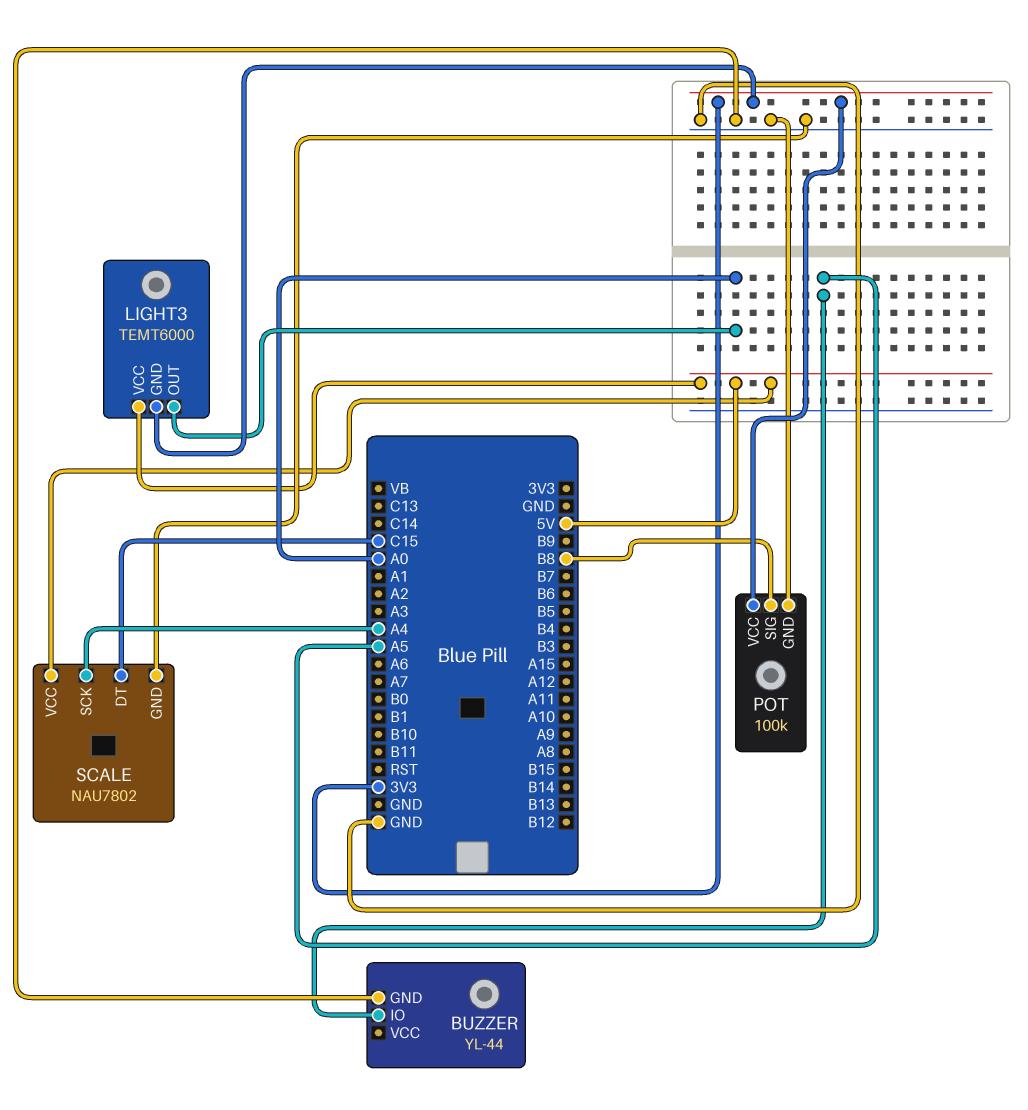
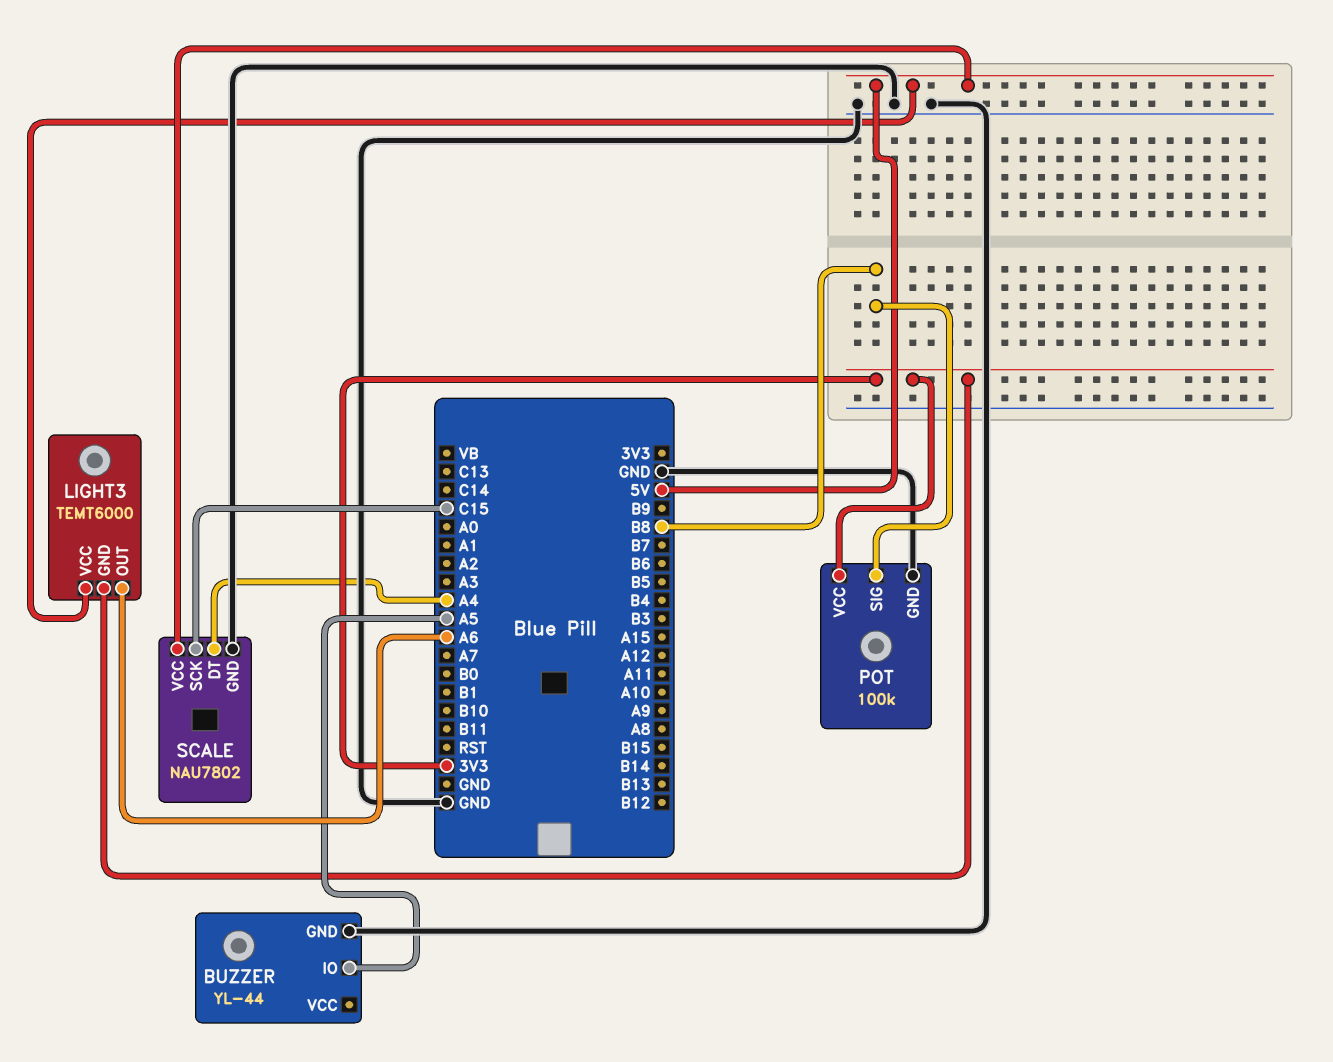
LIGHT3 pin OUT: A0 -> A6
SCALE pin DT: C15 -> A4
SCALE pin SCK: A4 -> C15

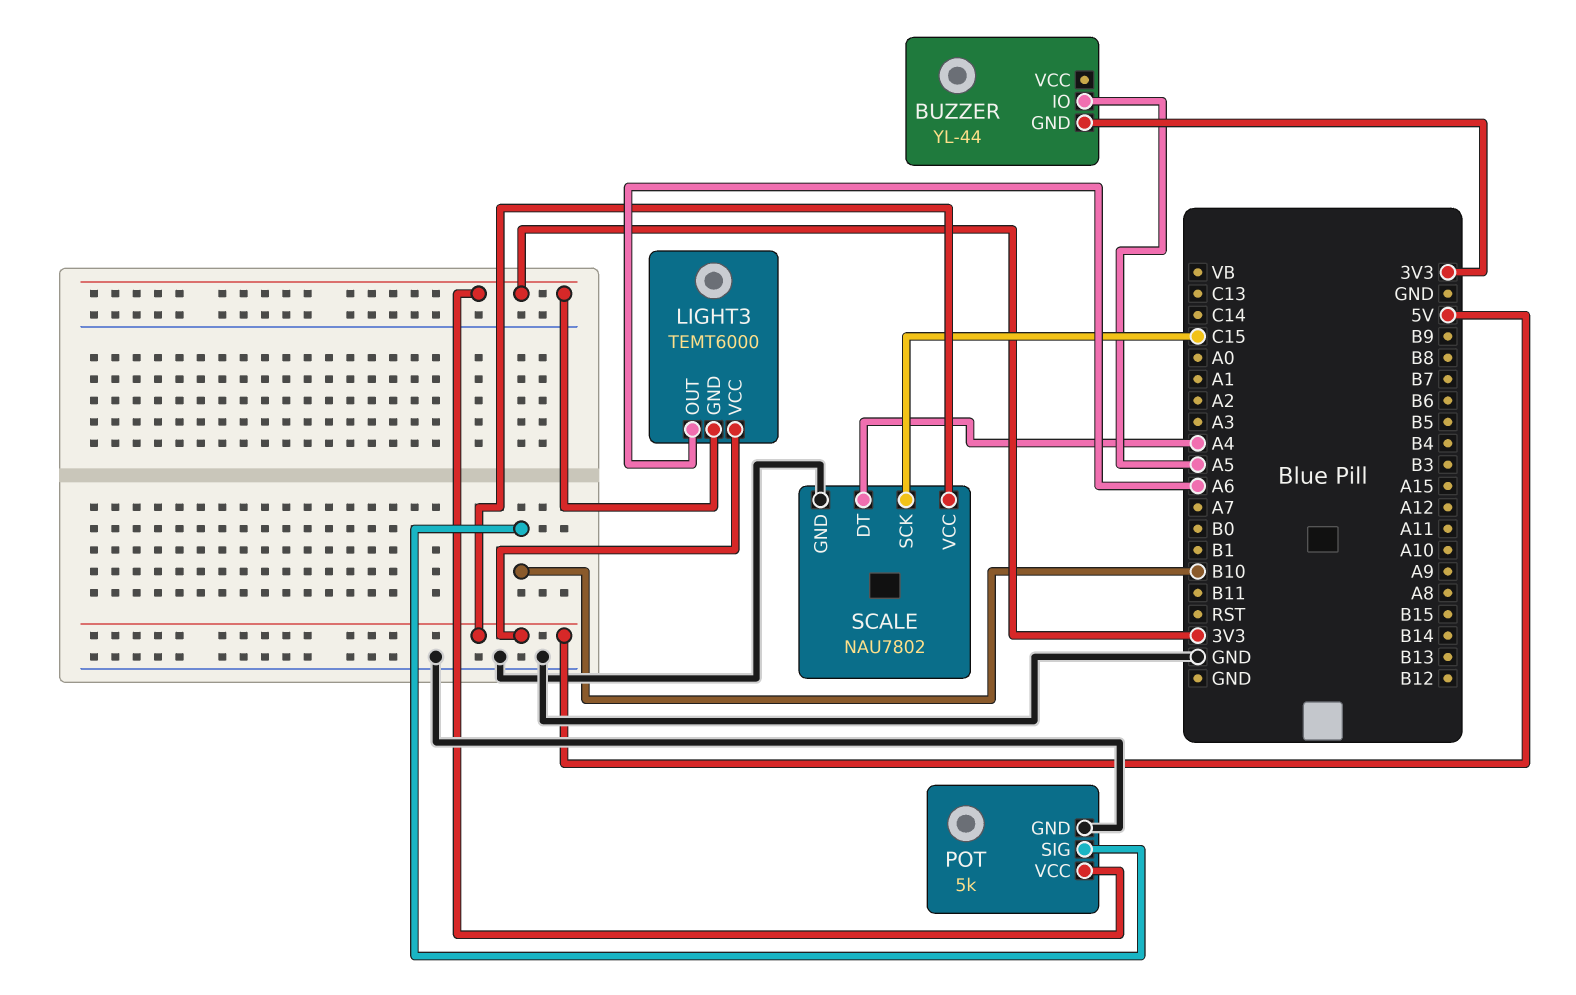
BUZZER pin GND: GND -> 3V3
POT: 100k -> 5k
POT pin SIG: B8 -> B10

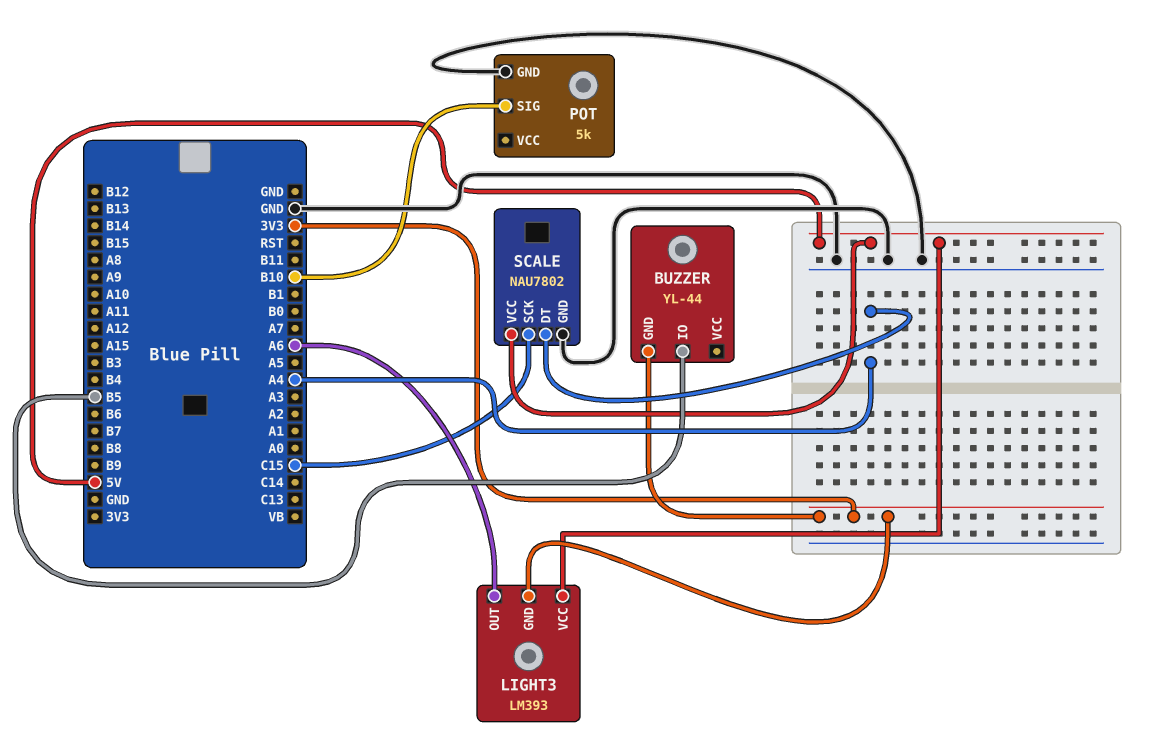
BUZZER pin IO: A5 -> B5
LIGHT3: TEMT6000 -> LM393
POT pin VCC: 3V3 -> none

